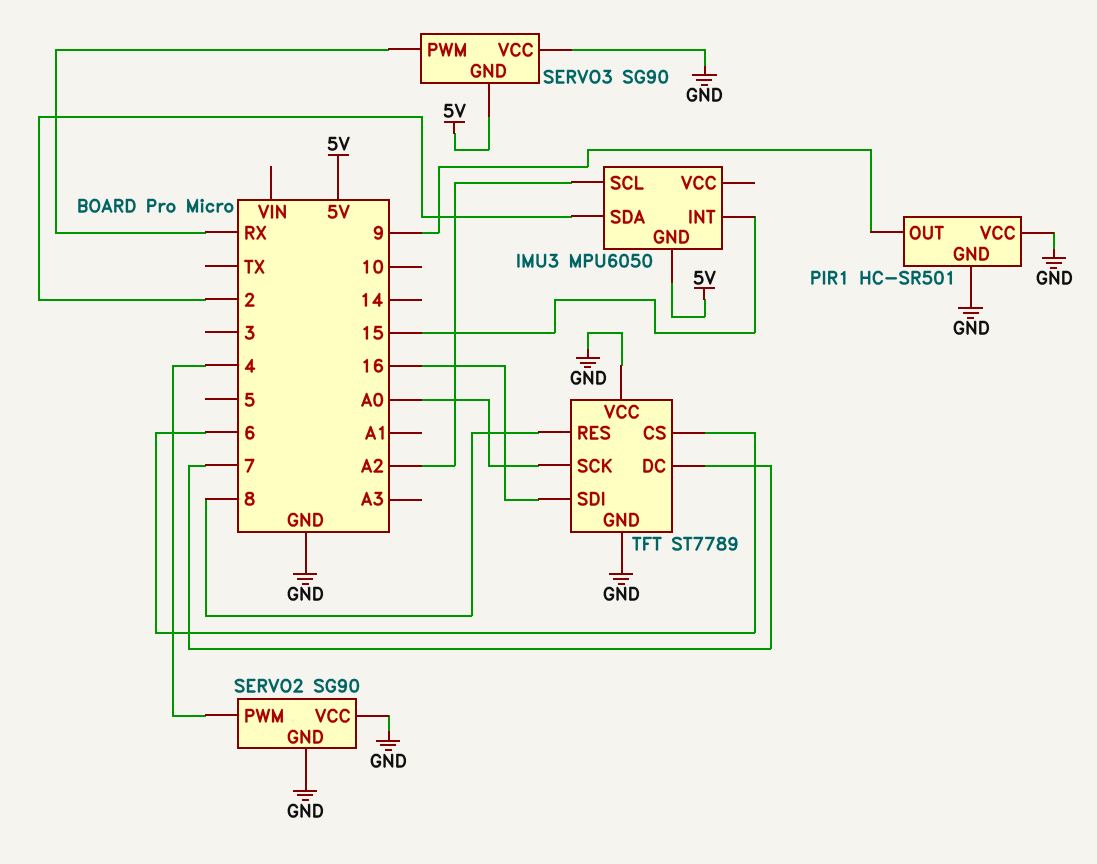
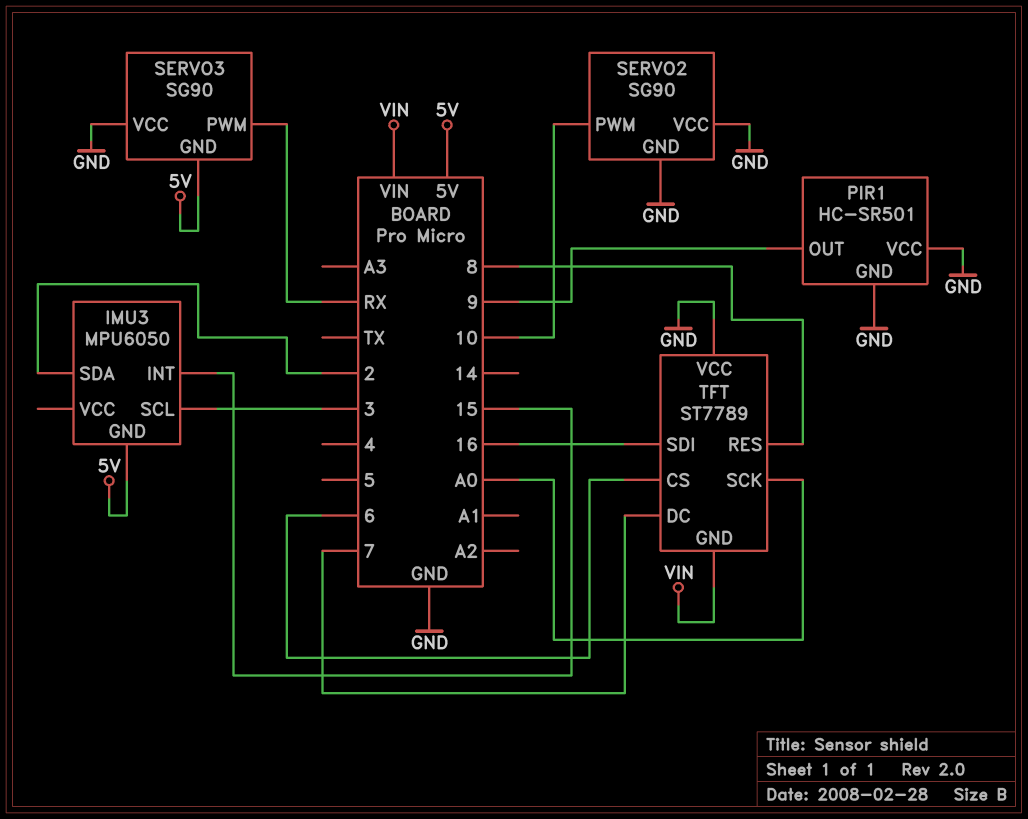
IMU3 pin SCL: A2 -> 3
SERVO2 pin PWM: 4 -> 10
TFT pin GND: GND -> VIN

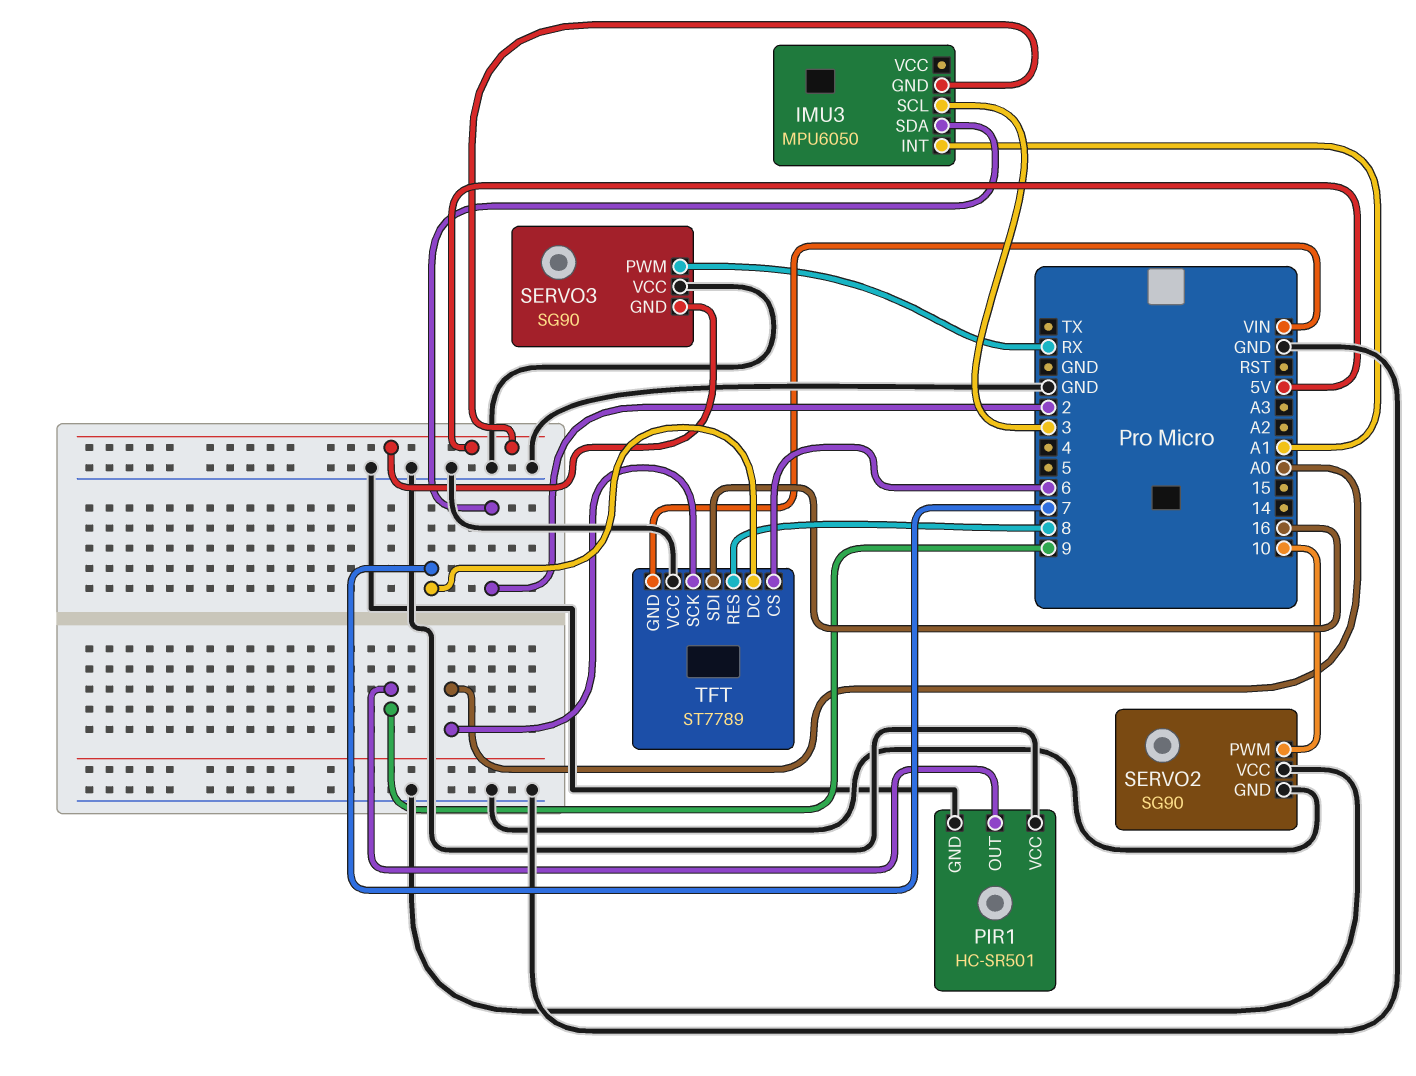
IMU3 pin INT: 15 -> A1

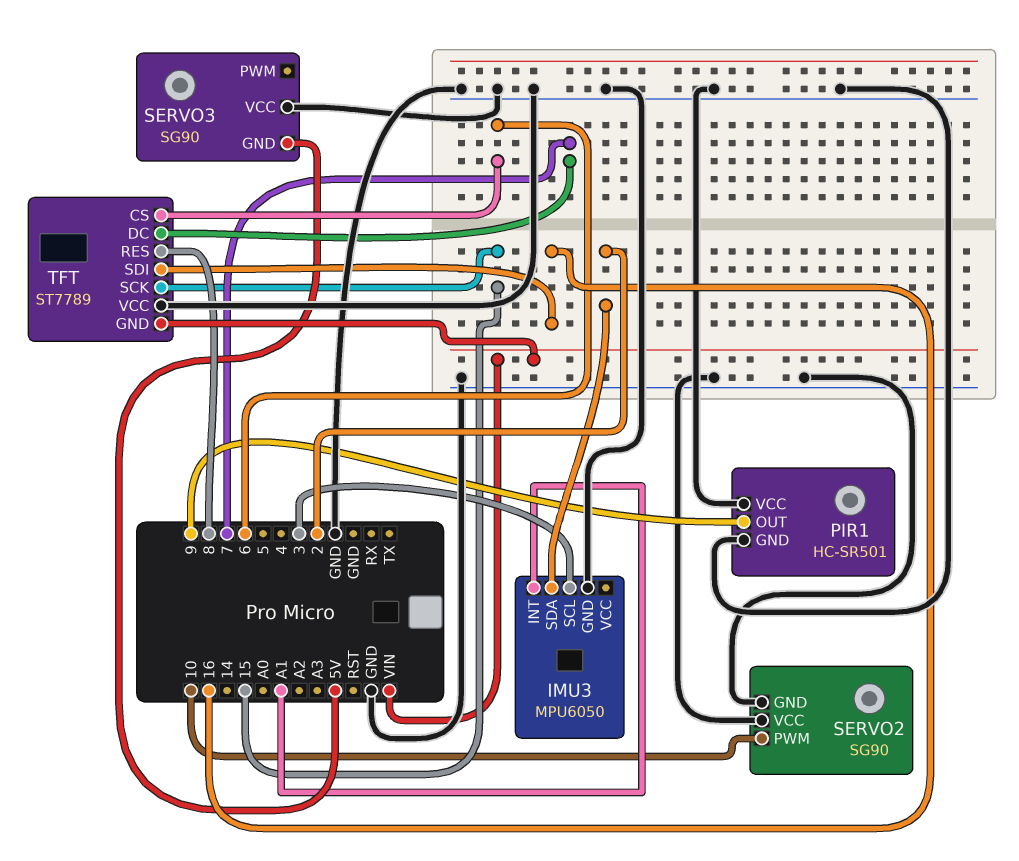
IMU3 pin GND: 5V -> GND
SERVO3 pin PWM: RX -> none
TFT pin SCK: A0 -> 15

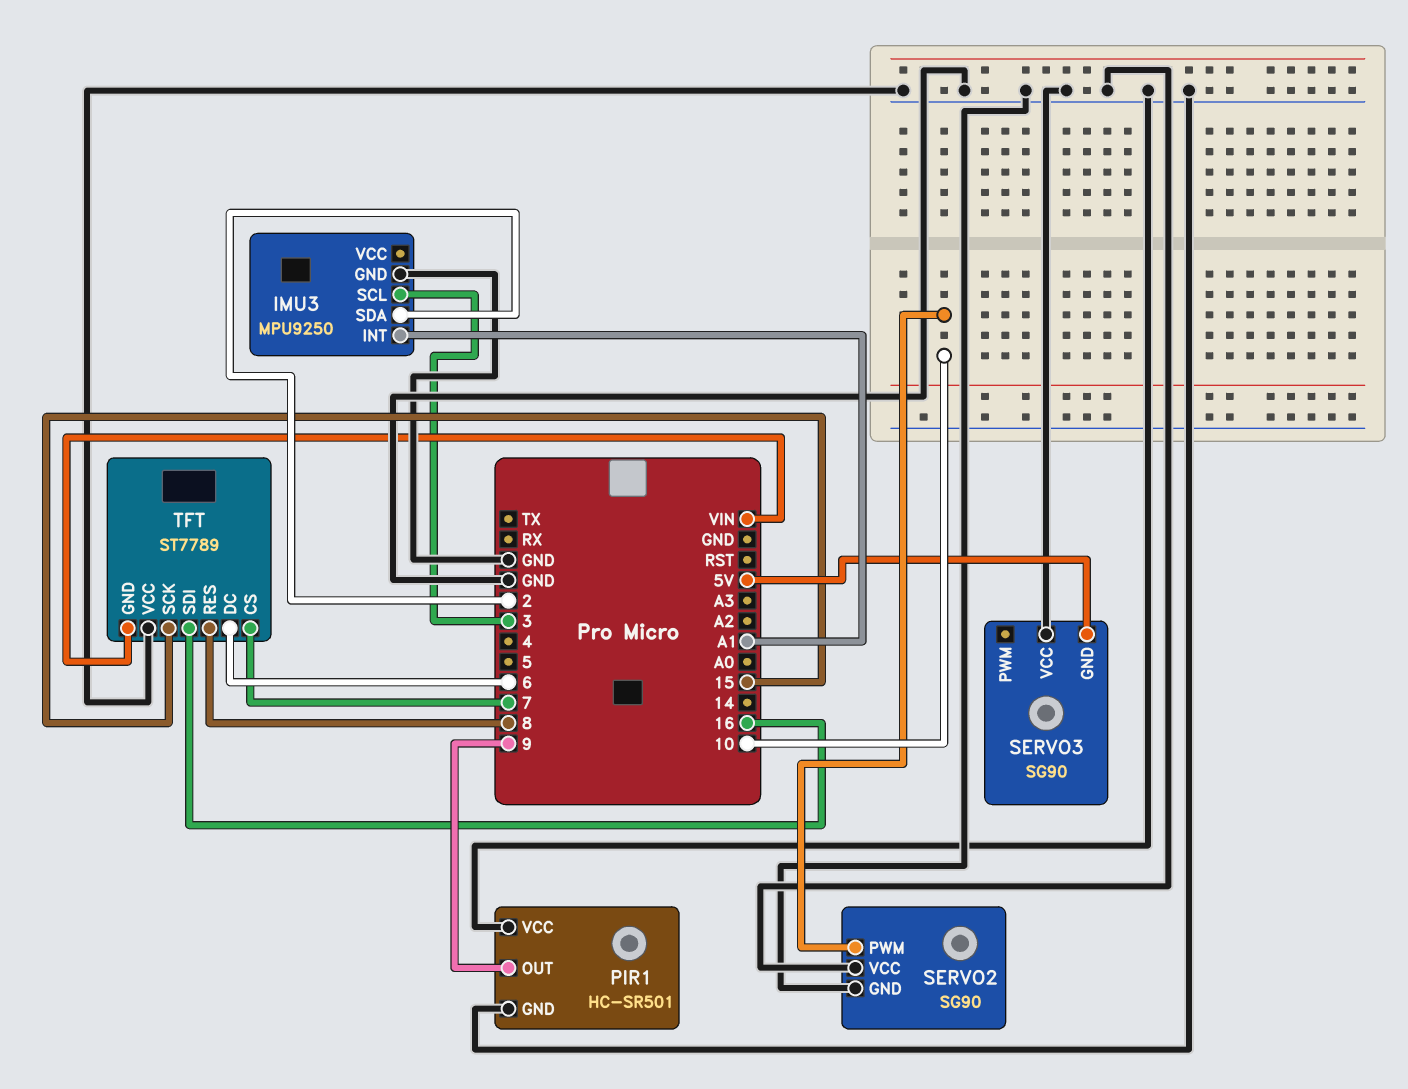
IMU3: MPU6050 -> MPU9250
TFT pin CS: 6 -> 7
TFT pin DC: 7 -> 6

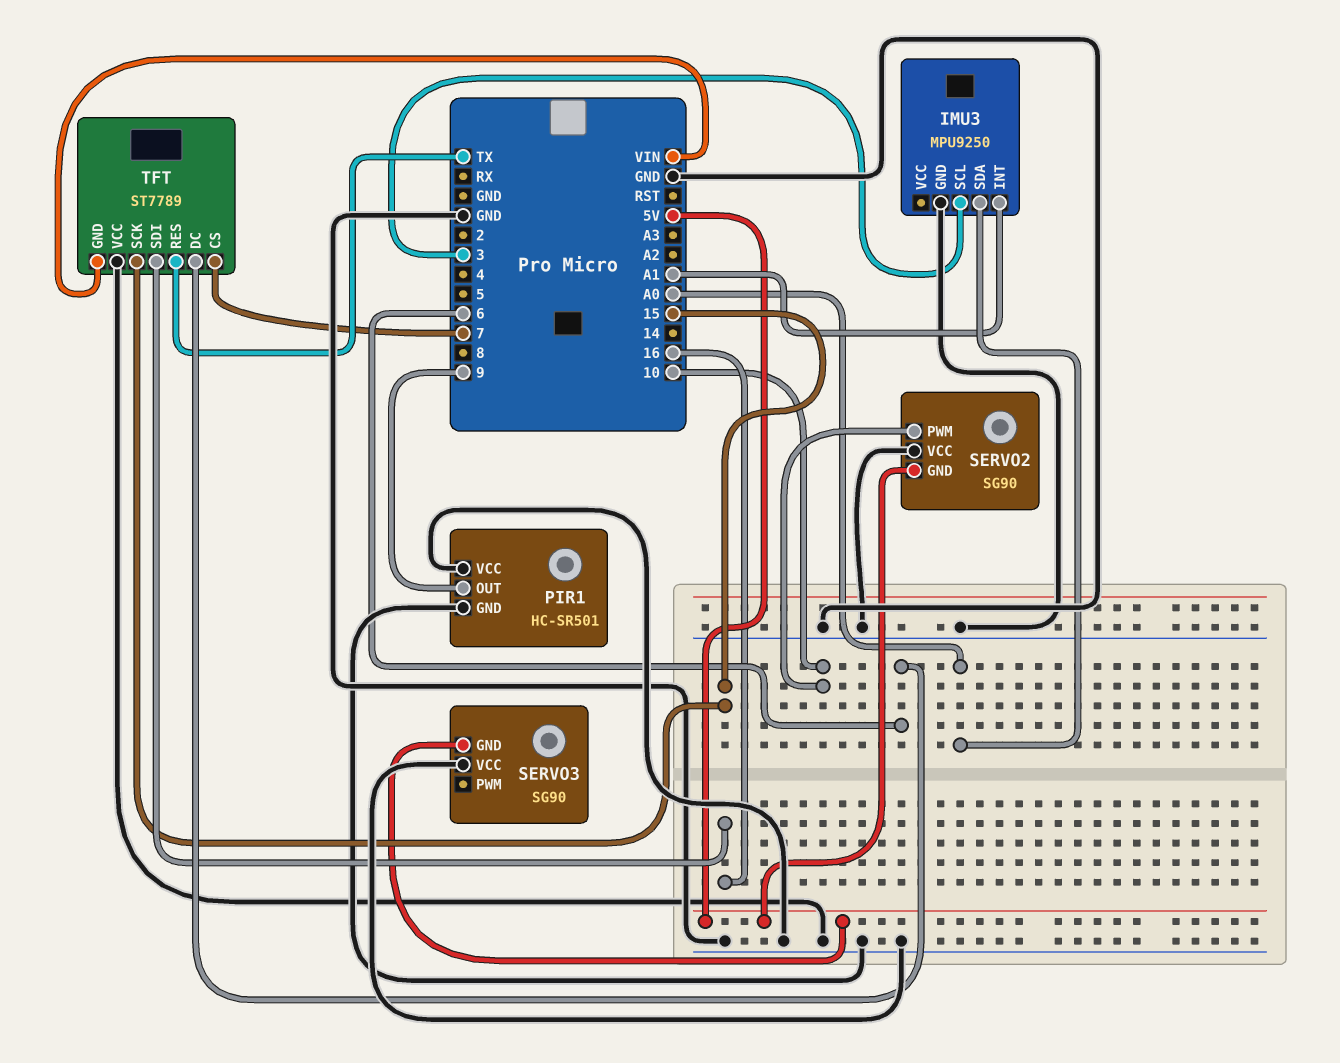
IMU3 pin SDA: 2 -> A0
SERVO2 pin GND: GND -> 5V
TFT pin RES: 8 -> TX

